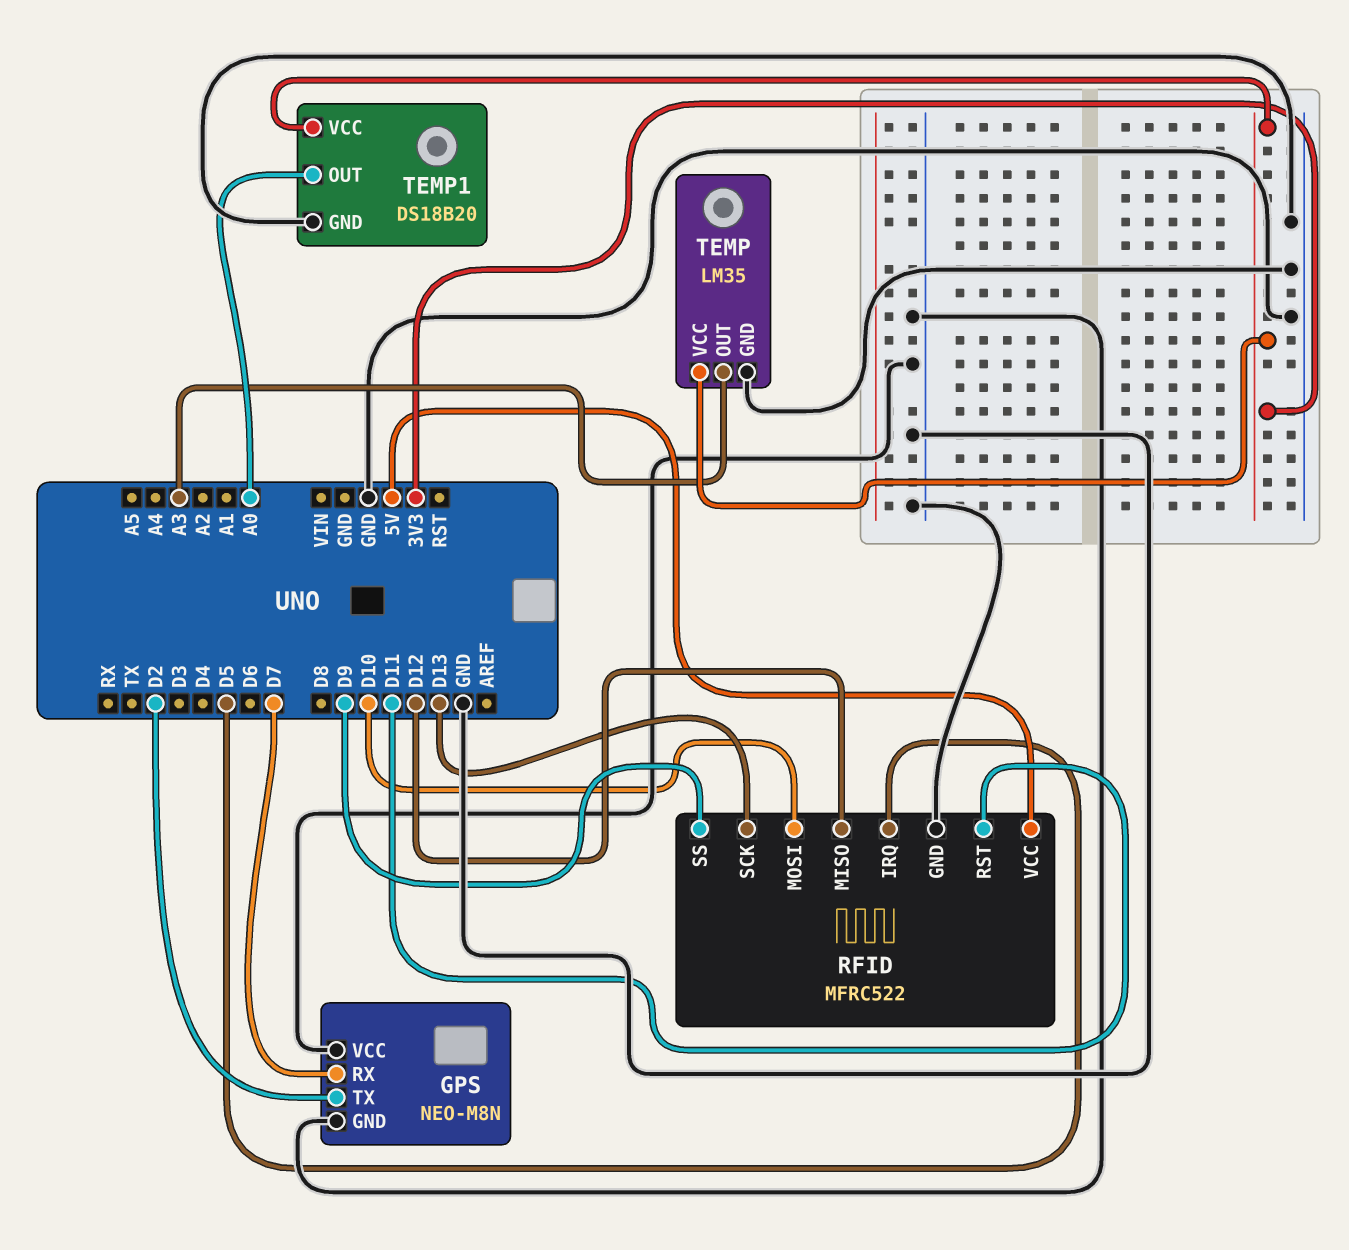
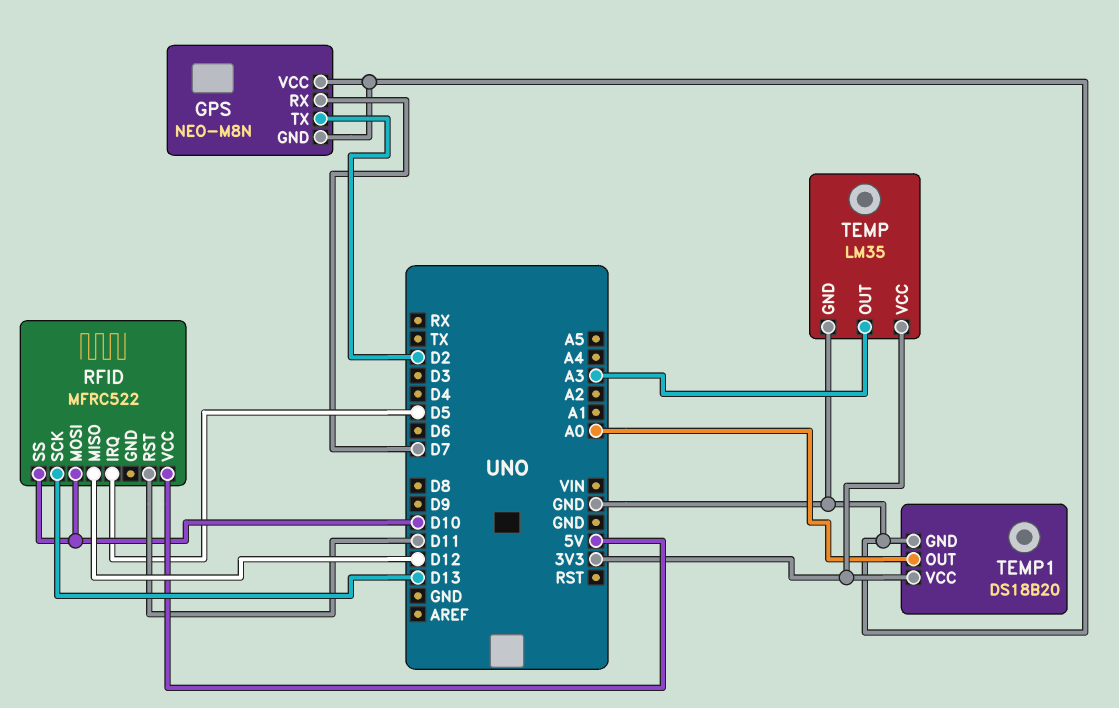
RFID pin GND: GND -> none
RFID pin SS: D9 -> D10

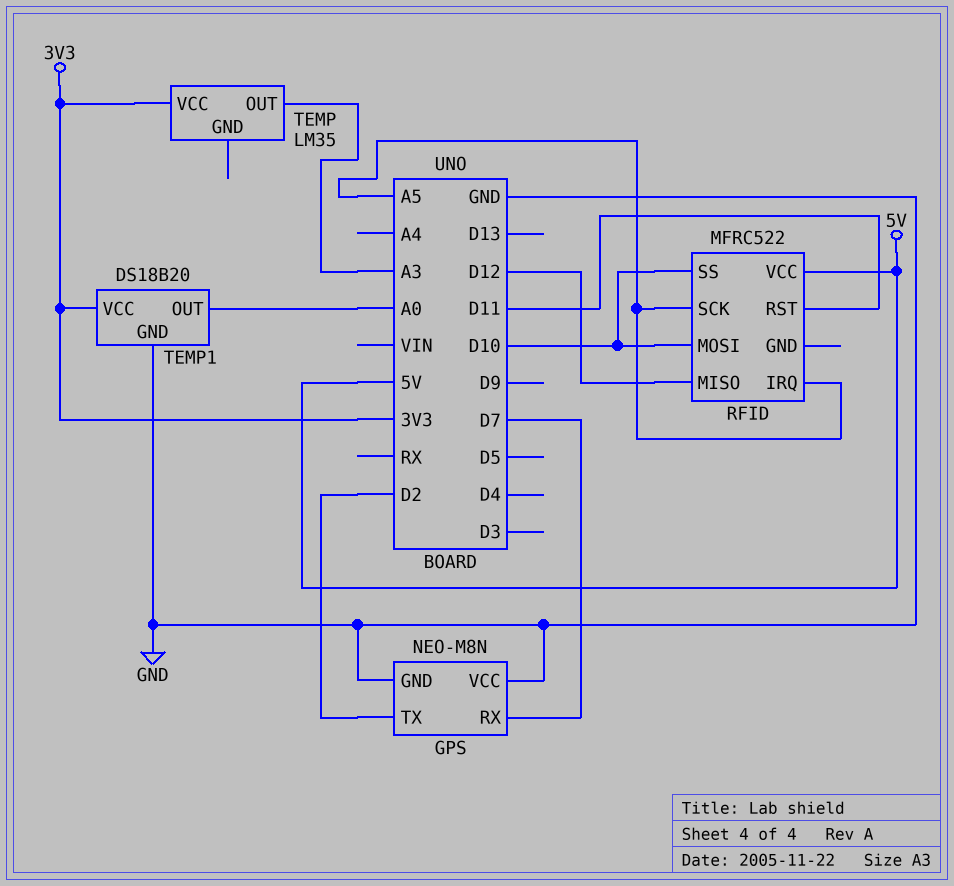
RFID pin IRQ: D5 -> A5
RFID pin SCK: D13 -> A5
TEMP pin GND: GND -> none

